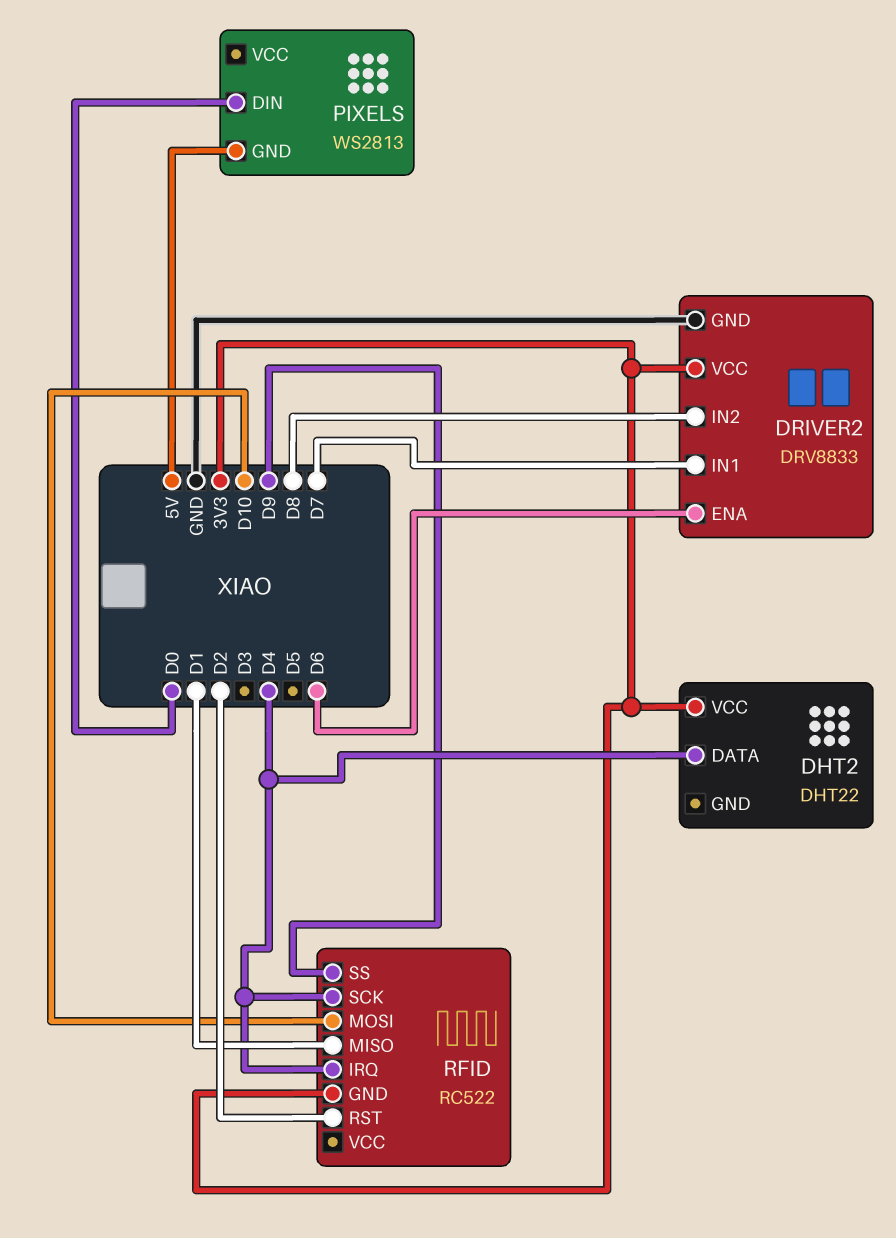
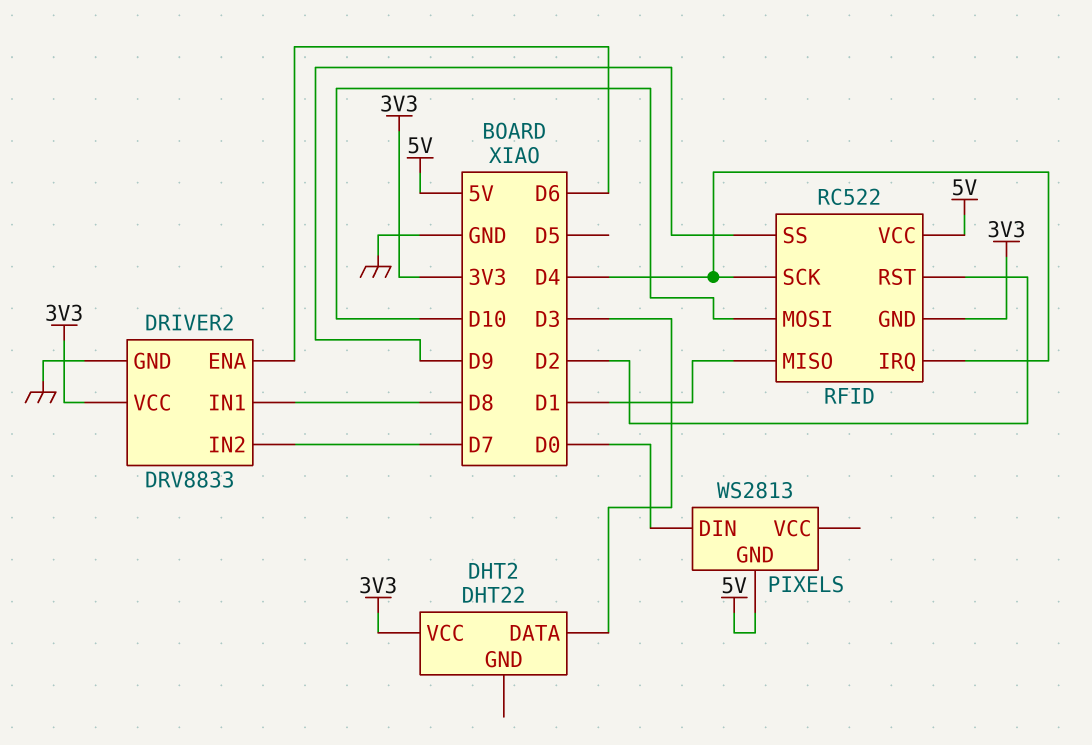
DHT2 pin DATA: D4 -> D3
DRIVER2 pin IN1: D7 -> D8
DRIVER2 pin IN2: D8 -> D7
RFID pin VCC: none -> 5V

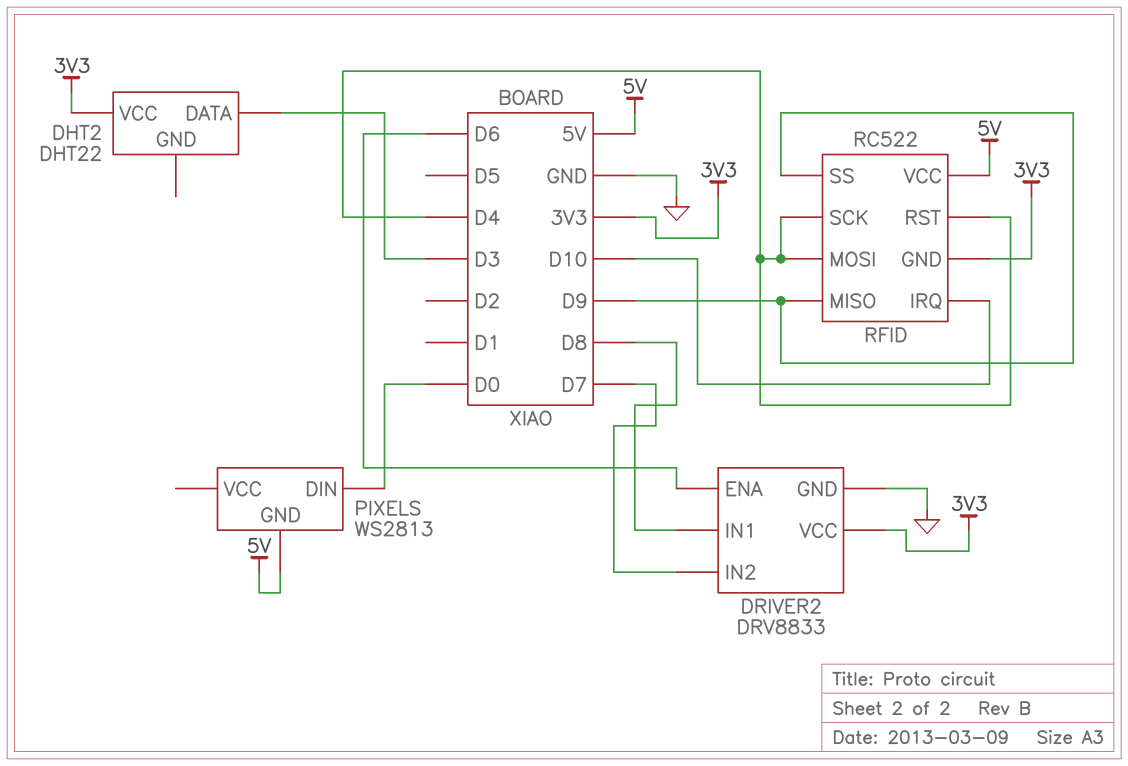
RFID pin IRQ: D4 -> D10
RFID pin MISO: D1 -> D9
RFID pin MOSI: D10 -> D4
RFID pin RST: D2 -> D4

